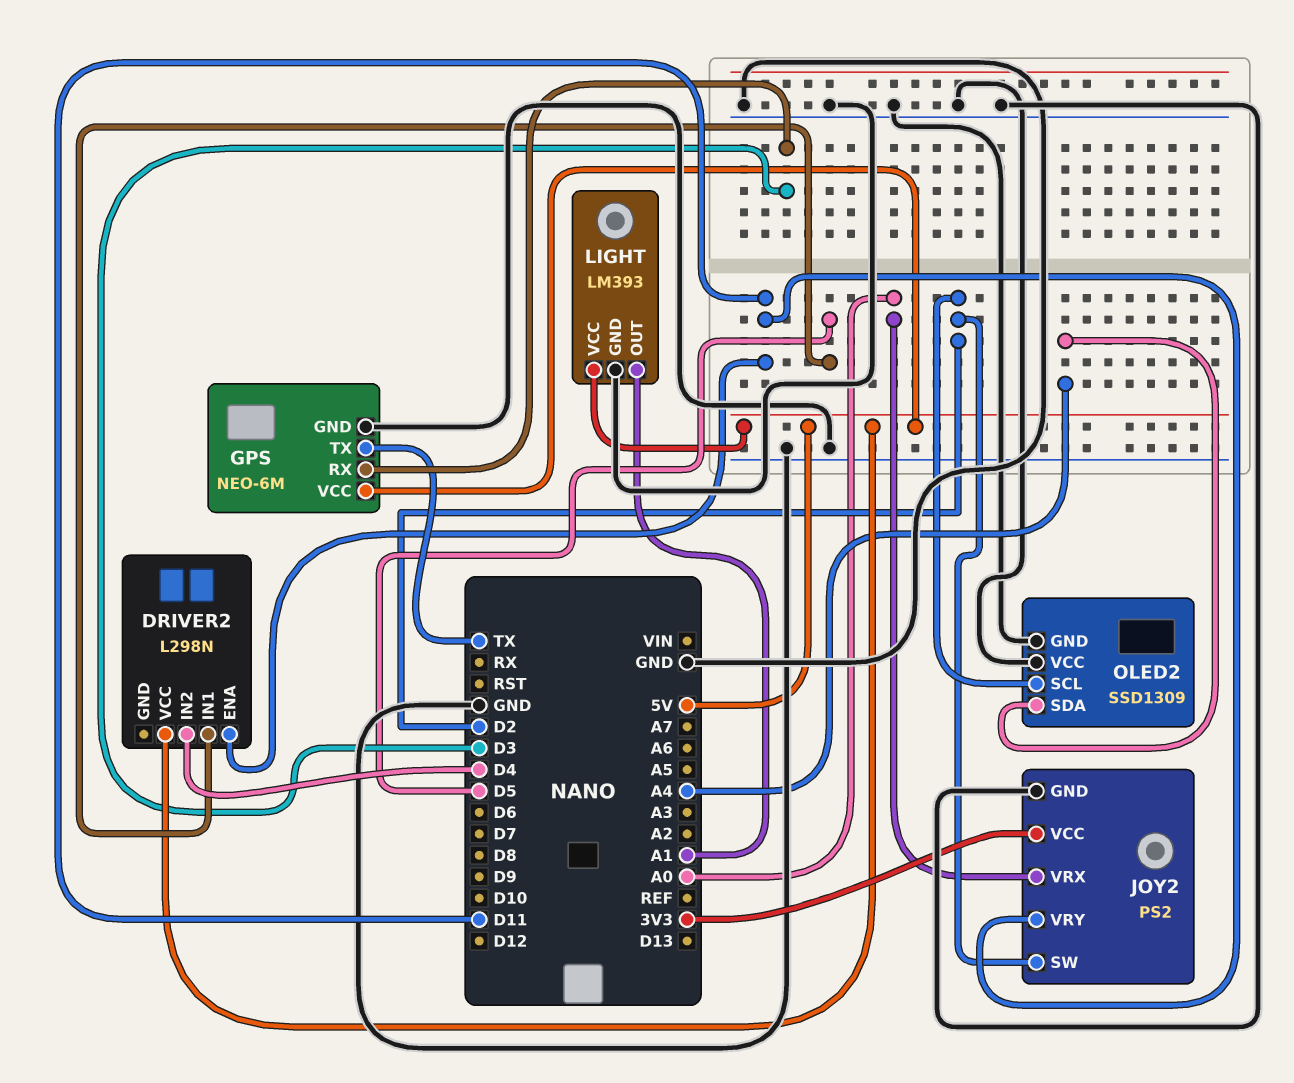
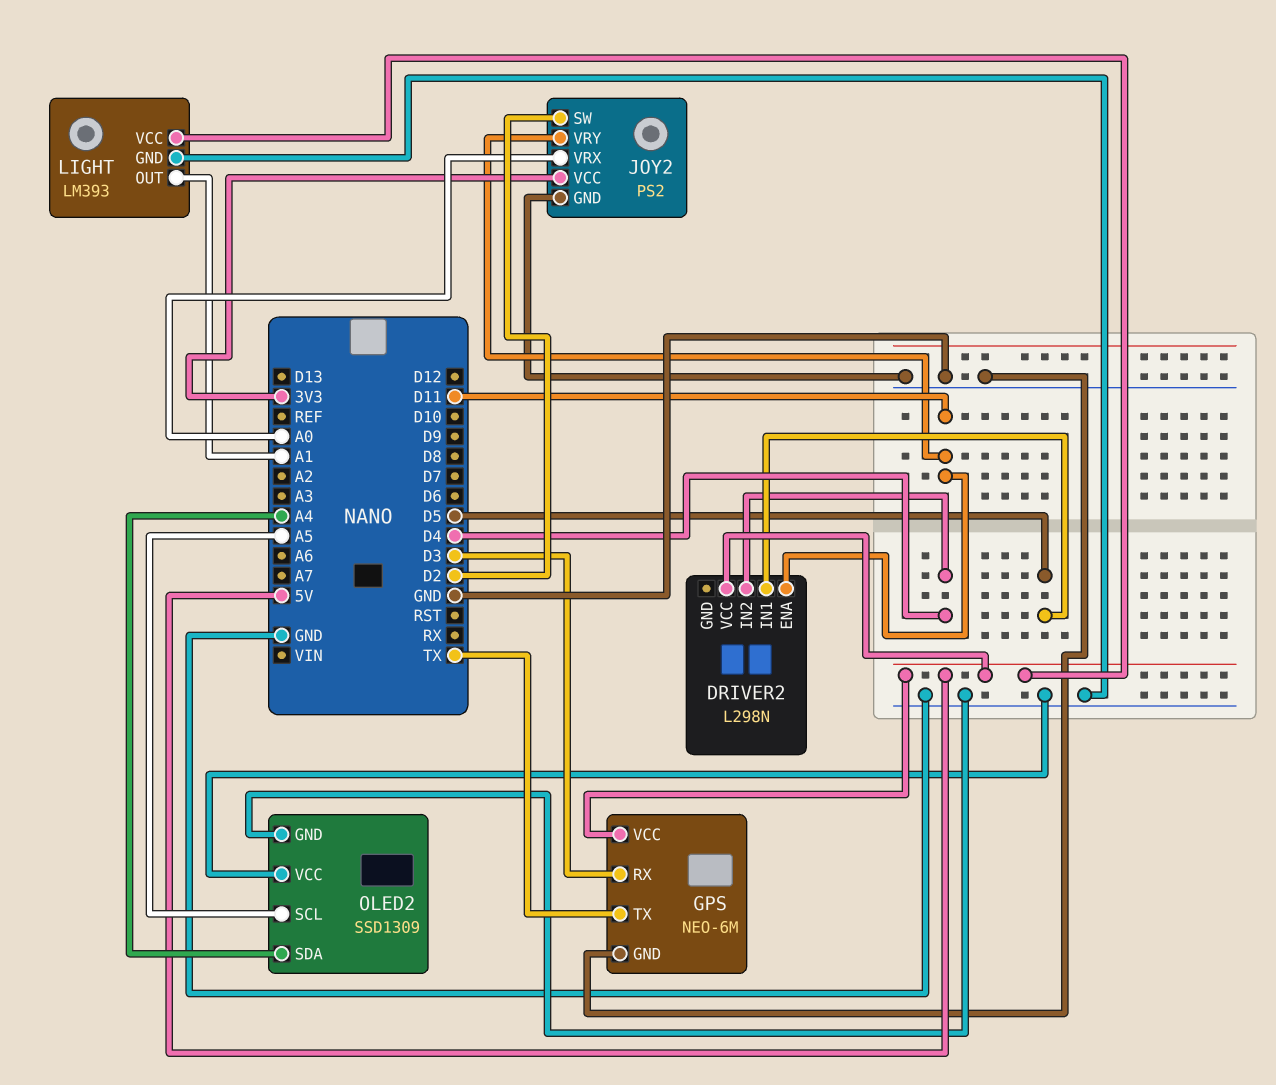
OLED2 pin SCL: D2 -> A5

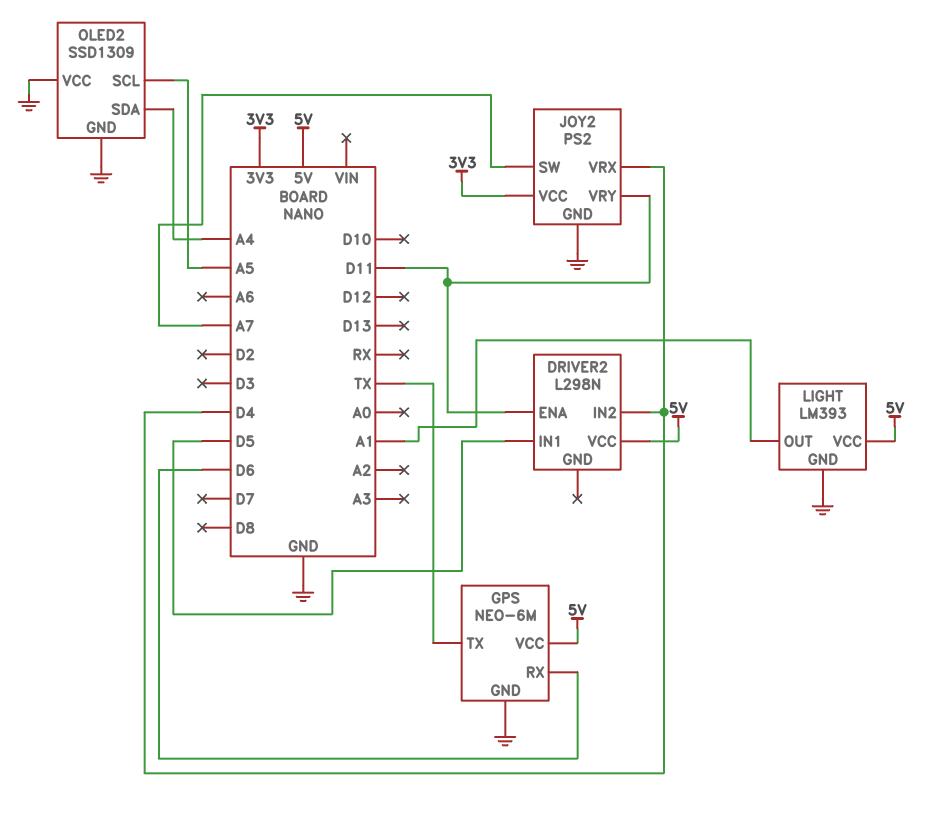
GPS pin RX: D3 -> D6
JOY2 pin SW: D2 -> A7
JOY2 pin VRX: A0 -> D4

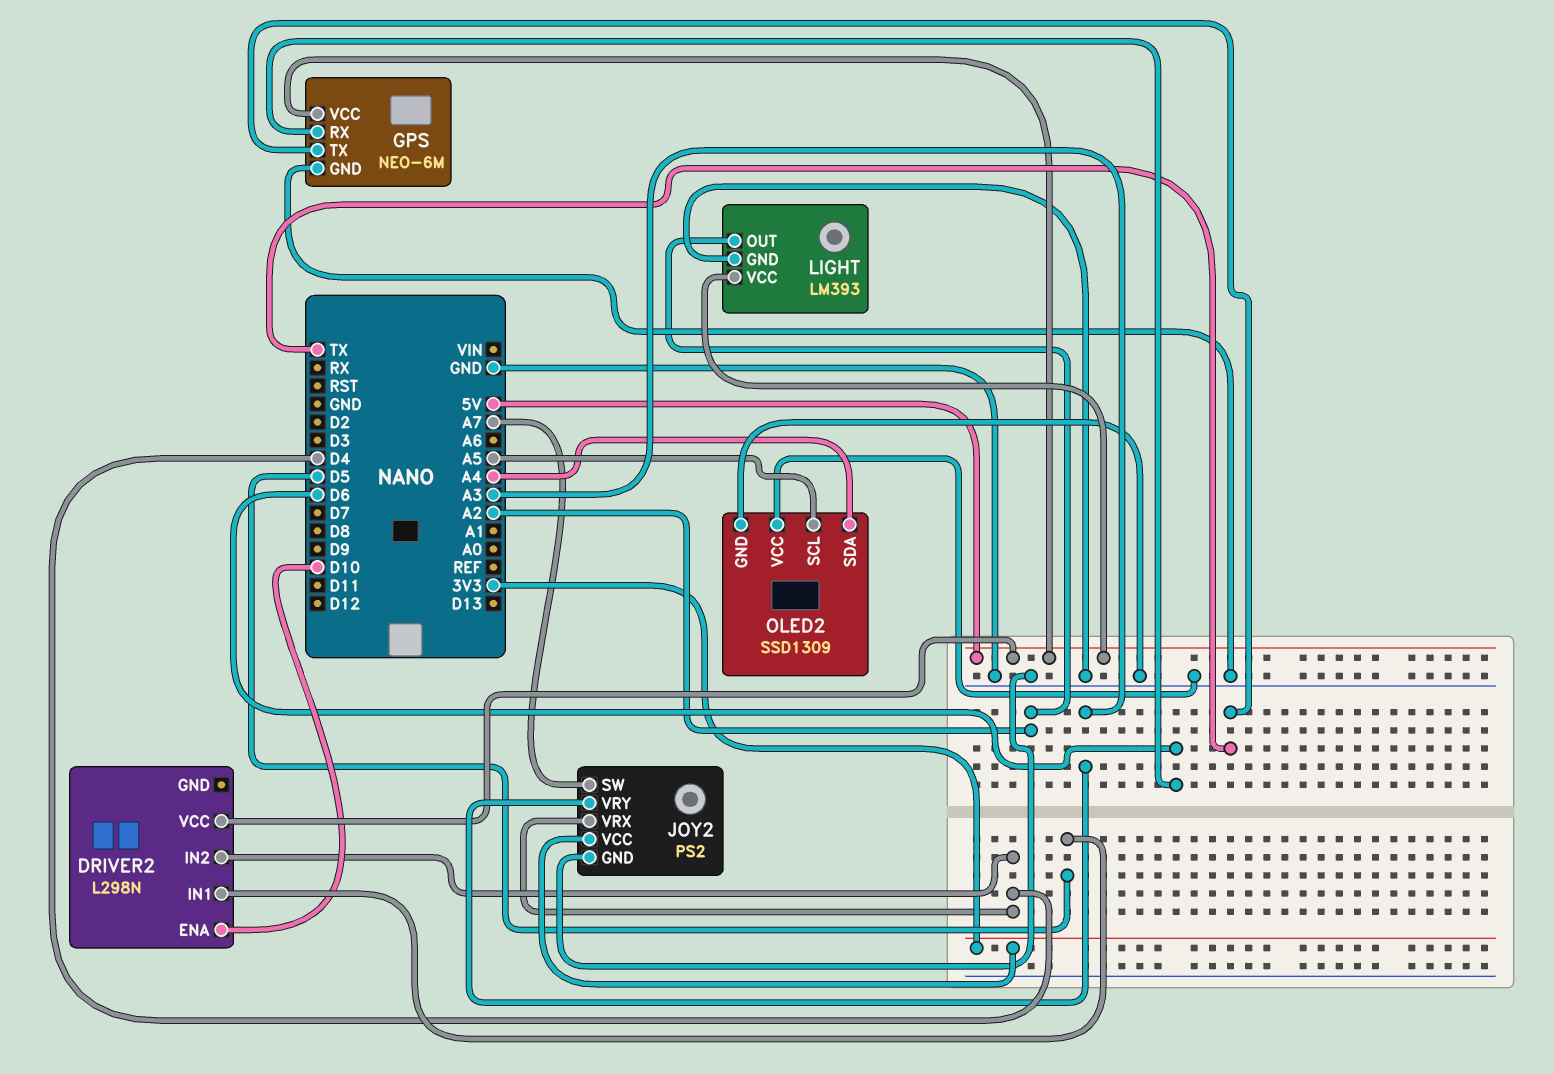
DRIVER2 pin ENA: D11 -> D10
JOY2 pin VRY: D11 -> A3
LIGHT pin OUT: A1 -> A2

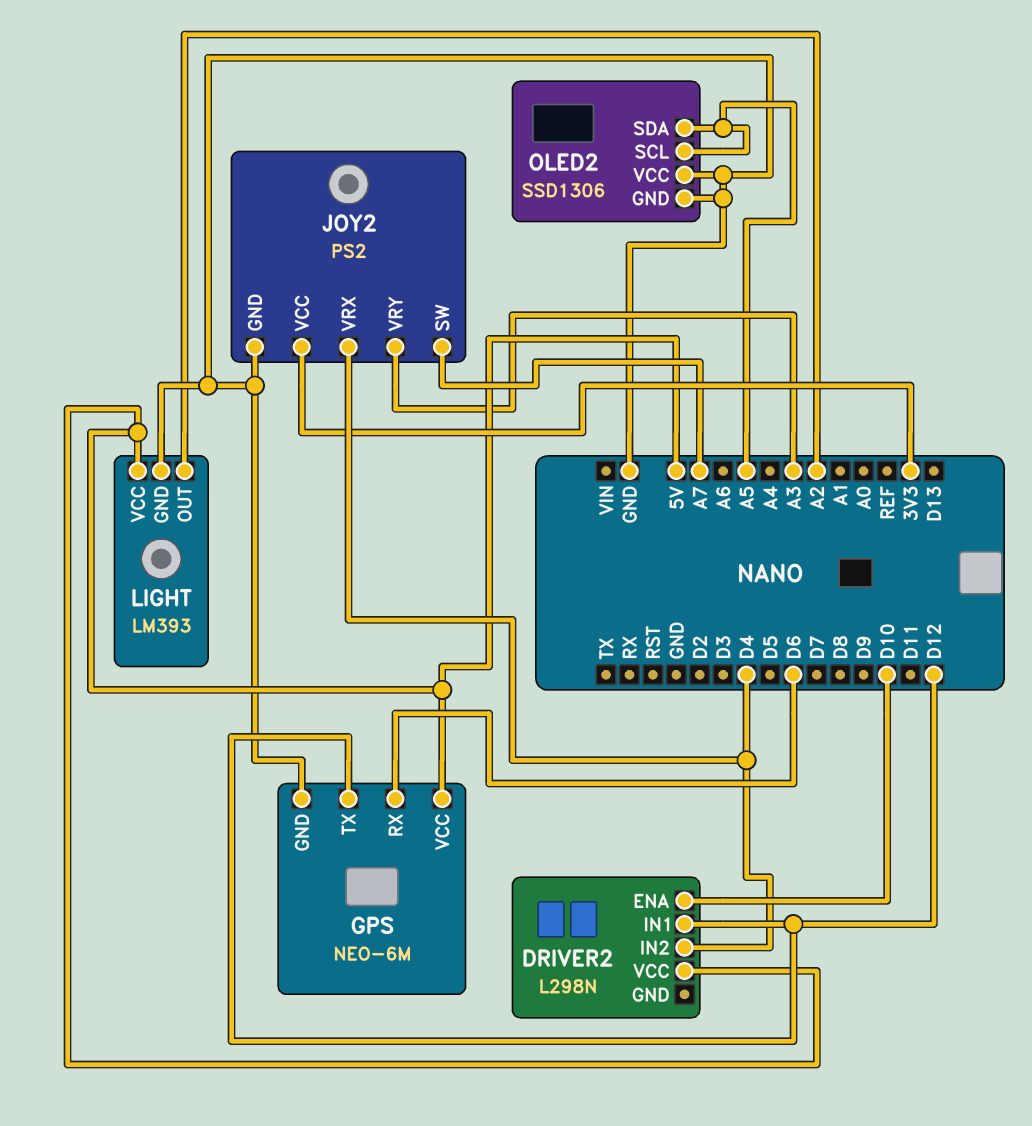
DRIVER2 pin IN1: D5 -> D12
GPS pin TX: TX -> D12
OLED2: SSD1309 -> SSD1306
OLED2 pin SDA: A4 -> A5

